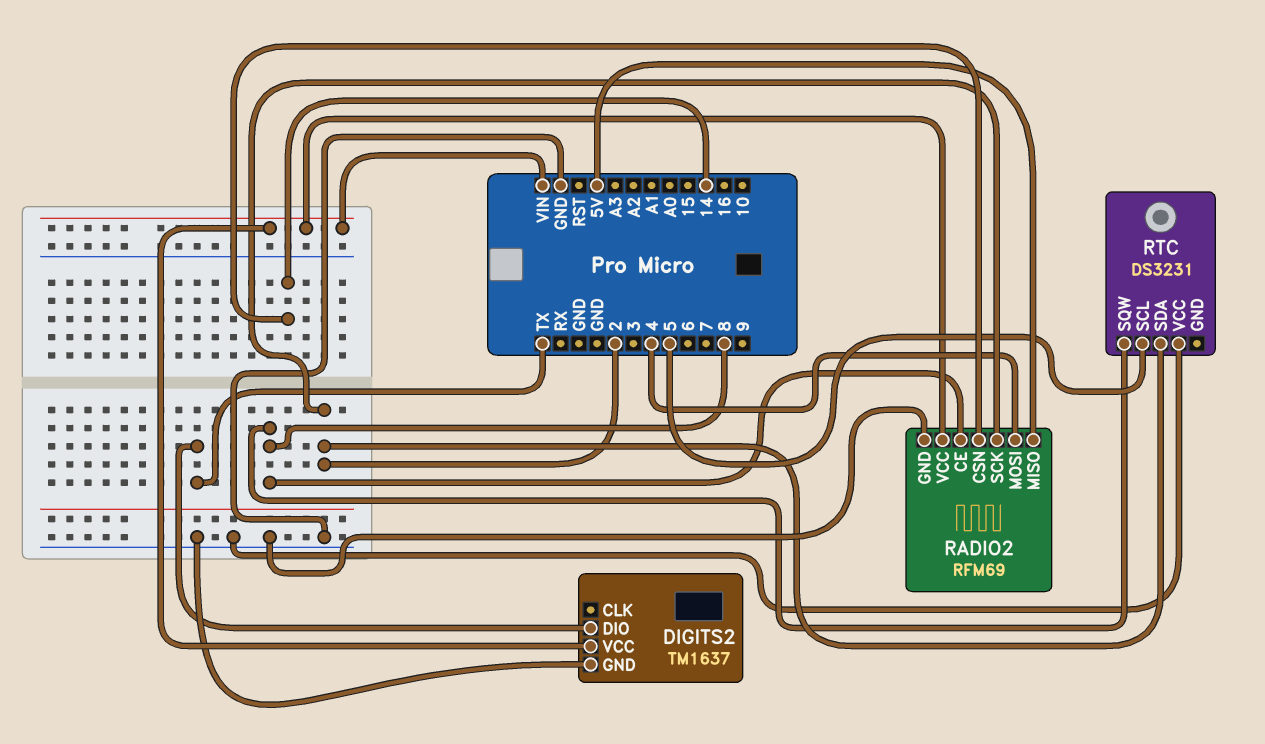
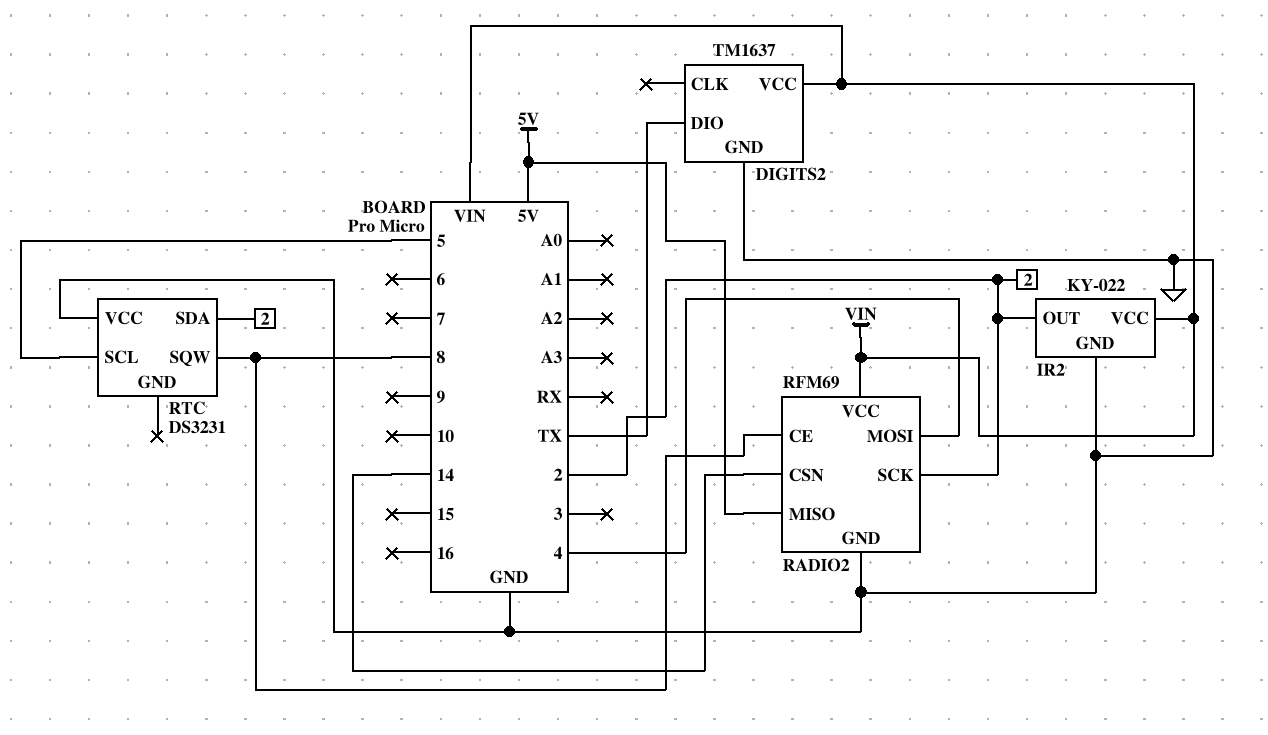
IR2: none -> KY-022
IR2 pin GND: none -> GND
IR2 pin OUT: none -> 2
IR2 pin VCC: none -> VIN

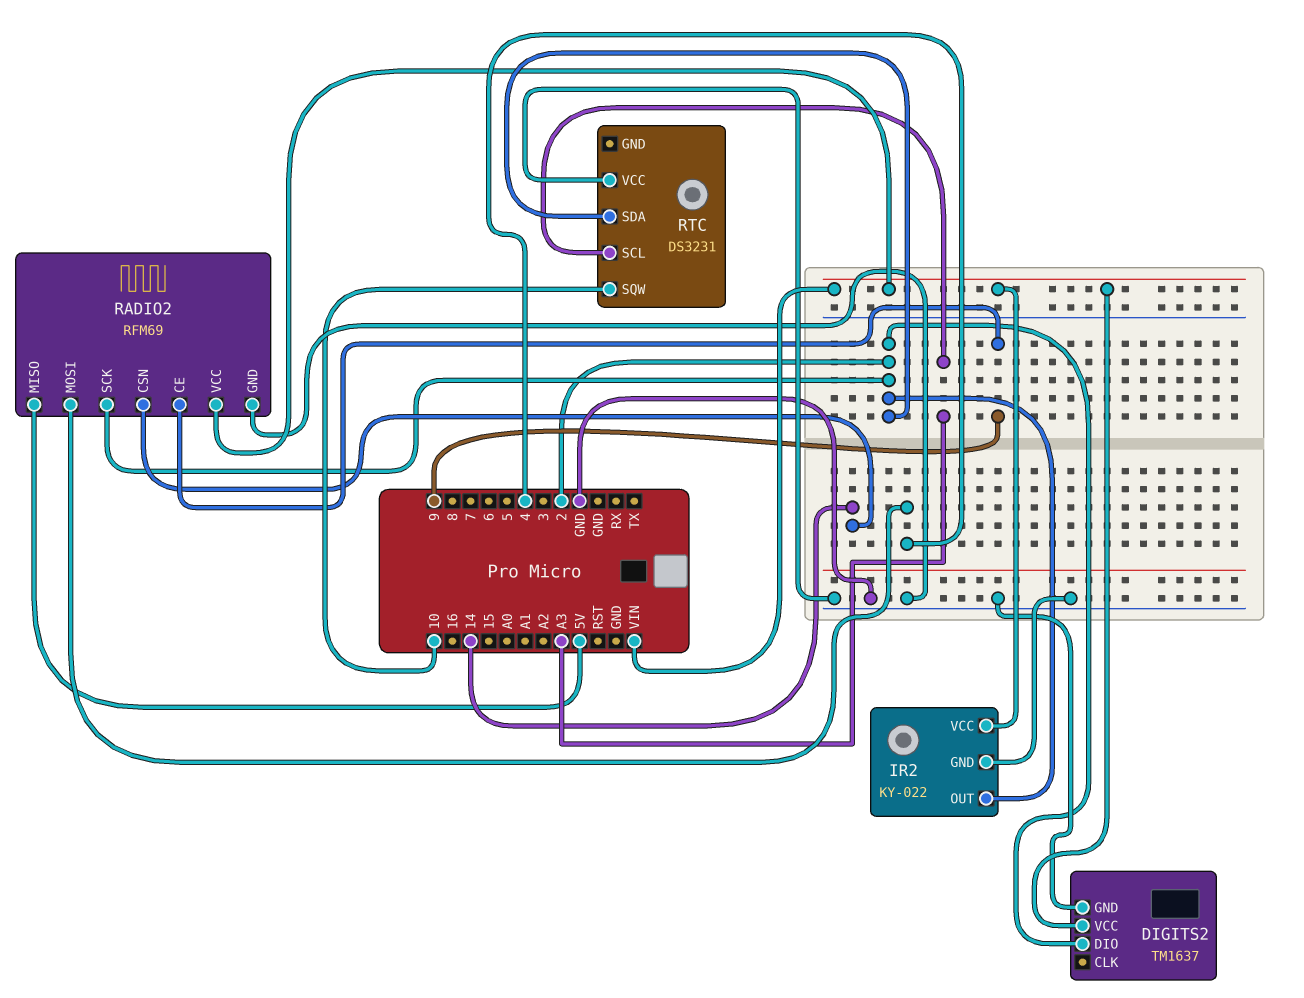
DIGITS2 pin DIO: TX -> 2
RADIO2 pin CE: 8 -> 9
RTC pin SCL: 5 -> A3
RTC pin SQW: 8 -> 10

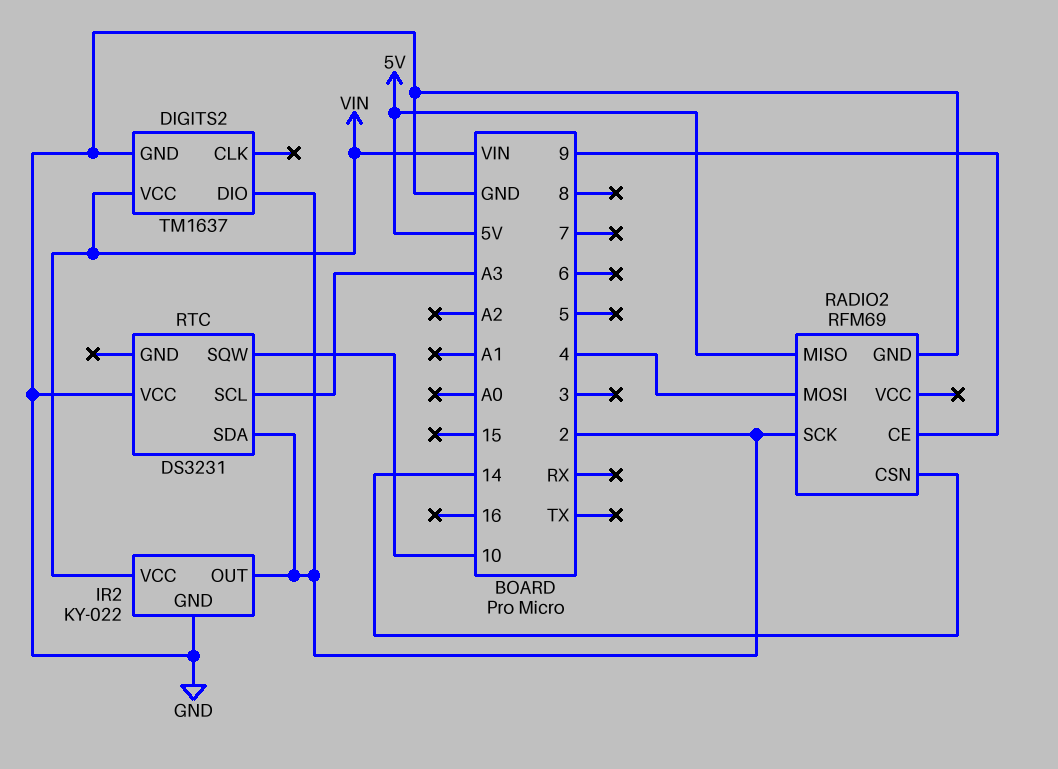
RADIO2 pin VCC: VIN -> none

